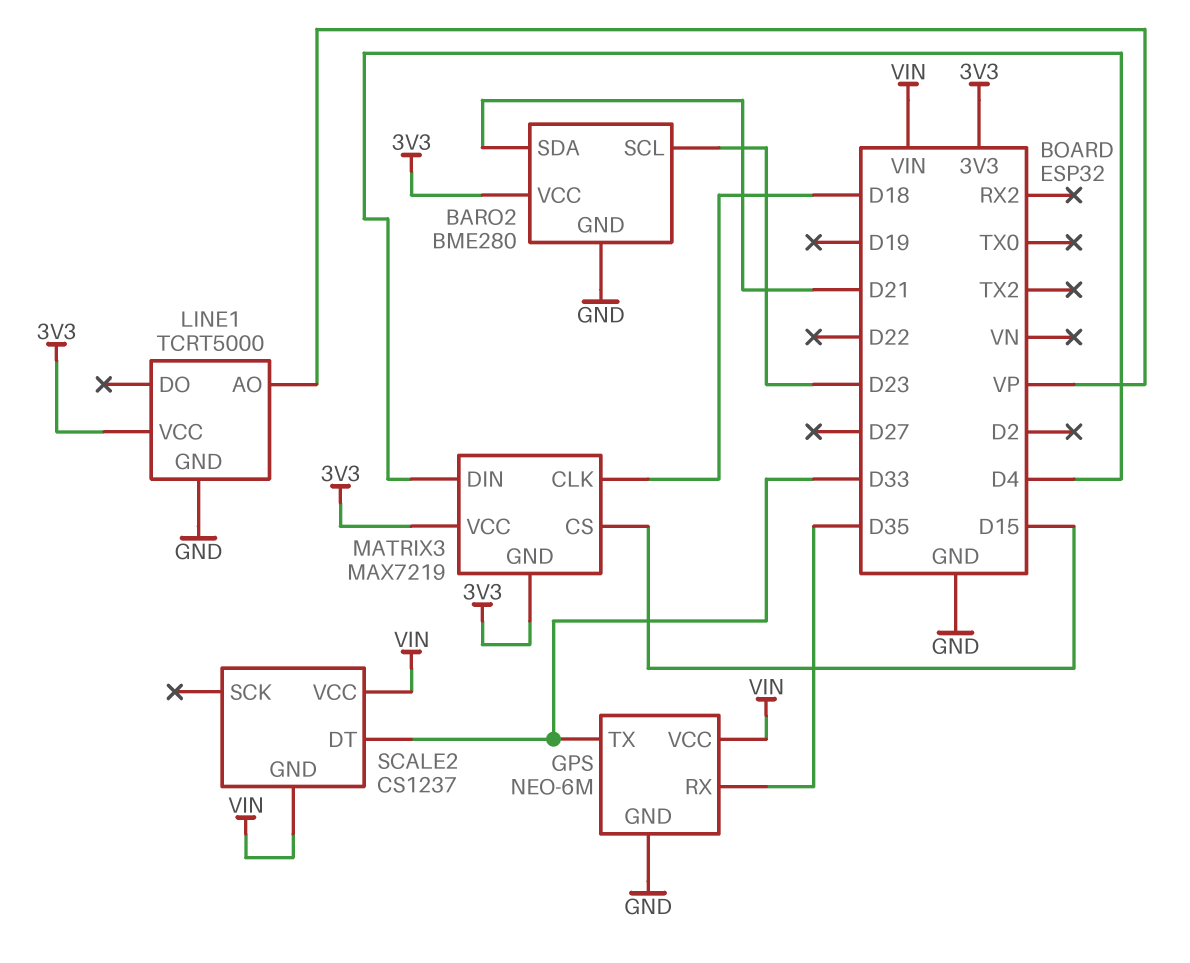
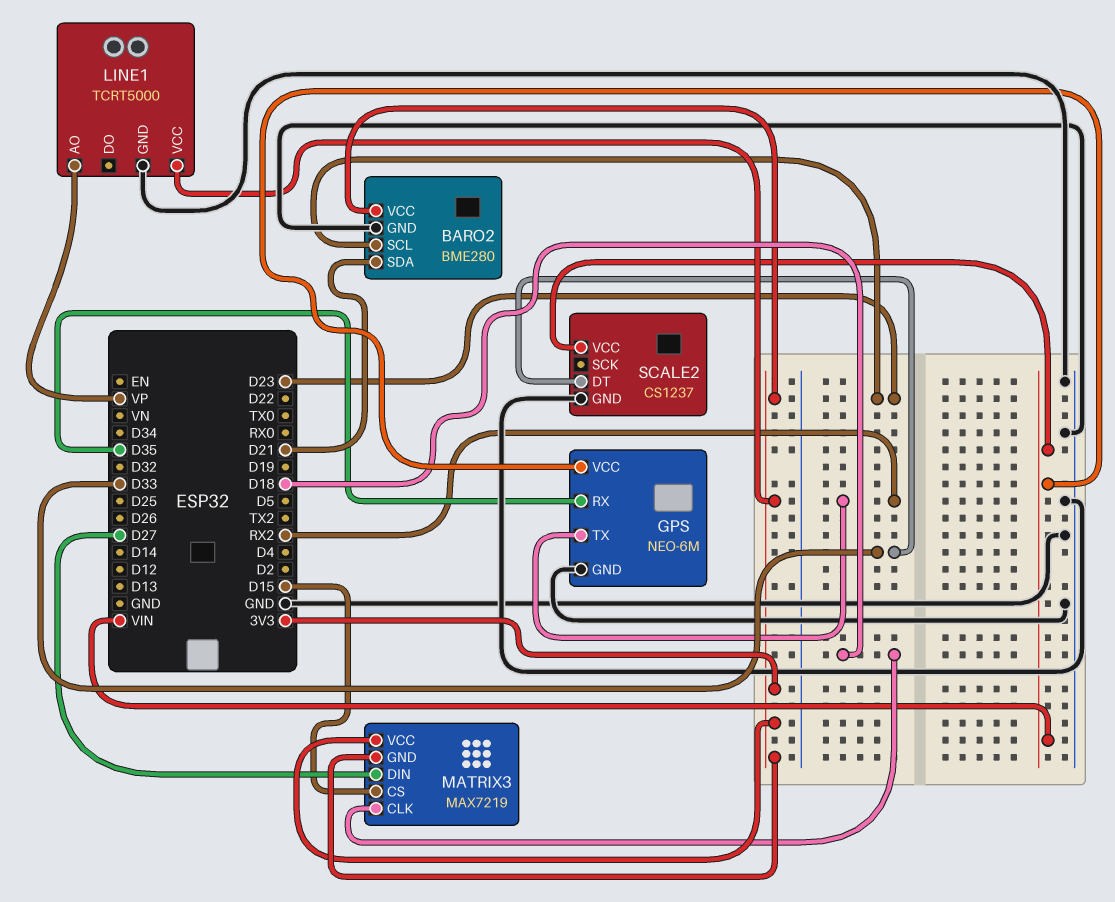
GPS pin TX: D33 -> RX2
MATRIX3 pin DIN: D4 -> D27
SCALE2 pin GND: VIN -> GND

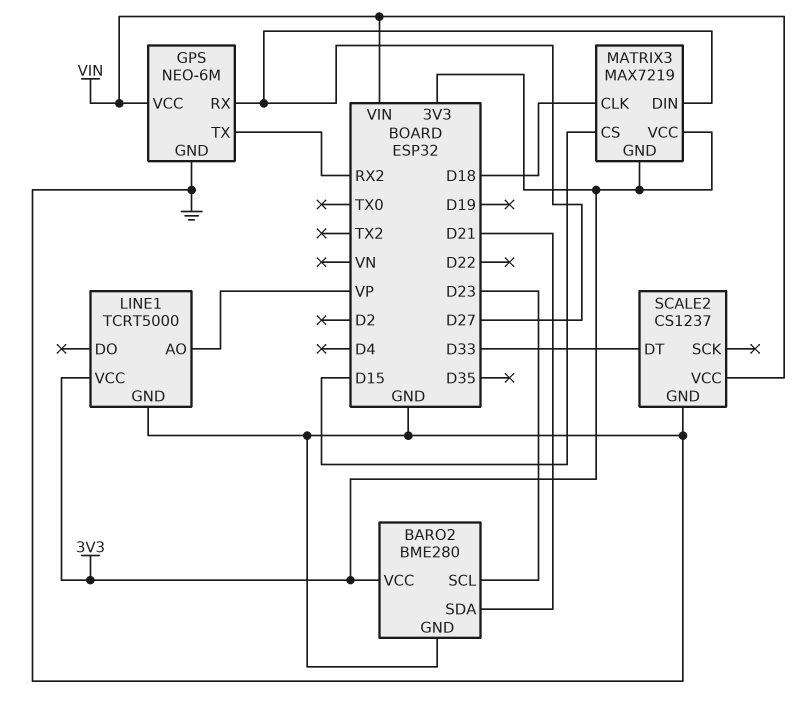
GPS pin RX: D35 -> D27

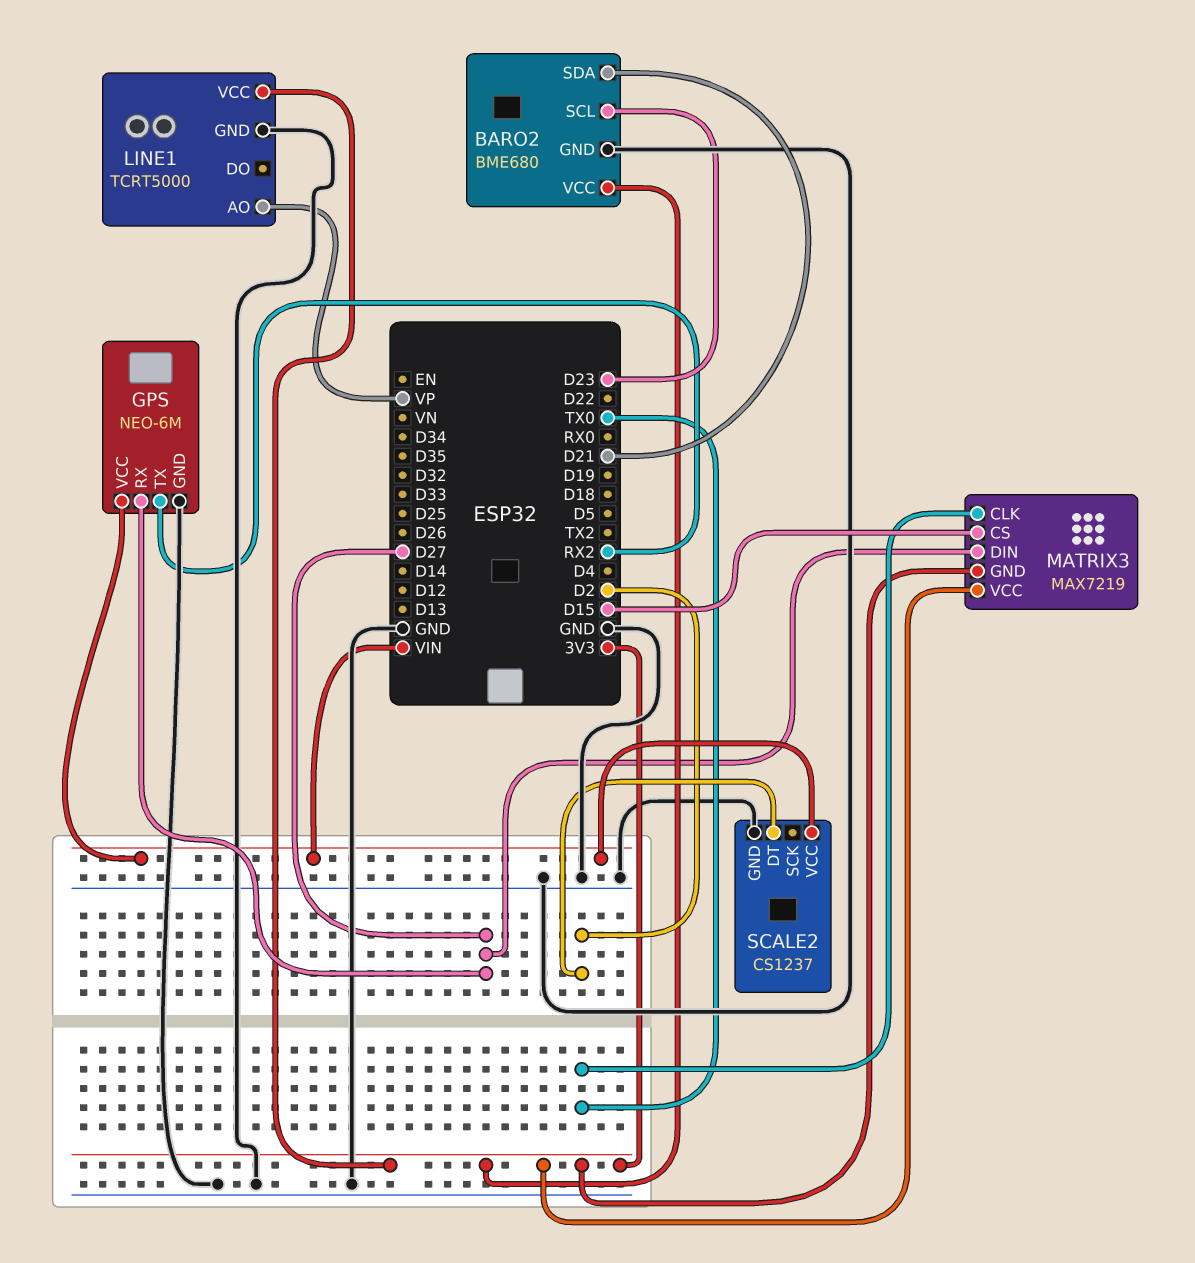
BARO2: BME280 -> BME680
MATRIX3 pin CLK: D18 -> TX0
SCALE2 pin DT: D33 -> D2

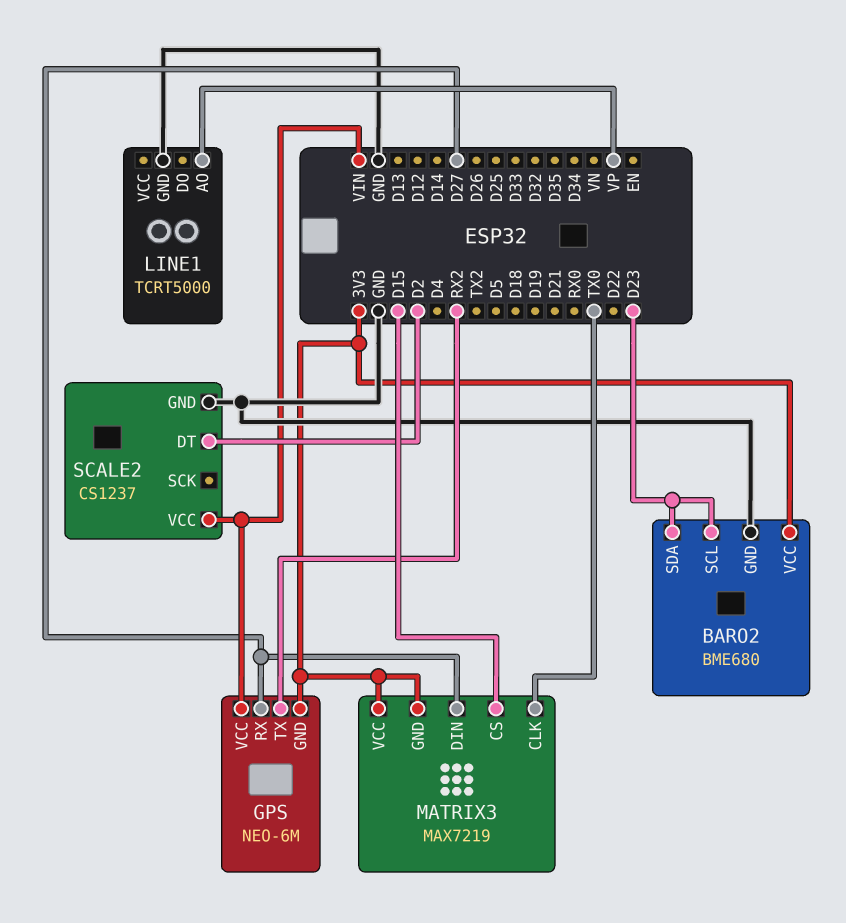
BARO2 pin SDA: D21 -> D23
GPS pin GND: GND -> 3V3
LINE1 pin VCC: 3V3 -> none

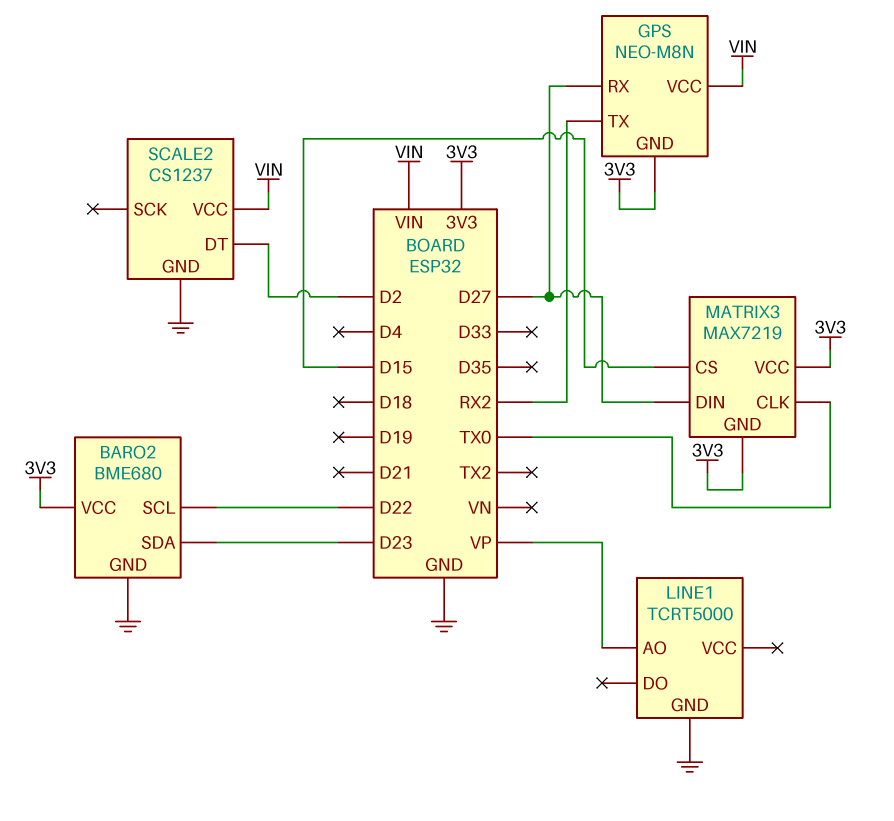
BARO2 pin SCL: D23 -> D22
GPS: NEO-6M -> NEO-M8N

